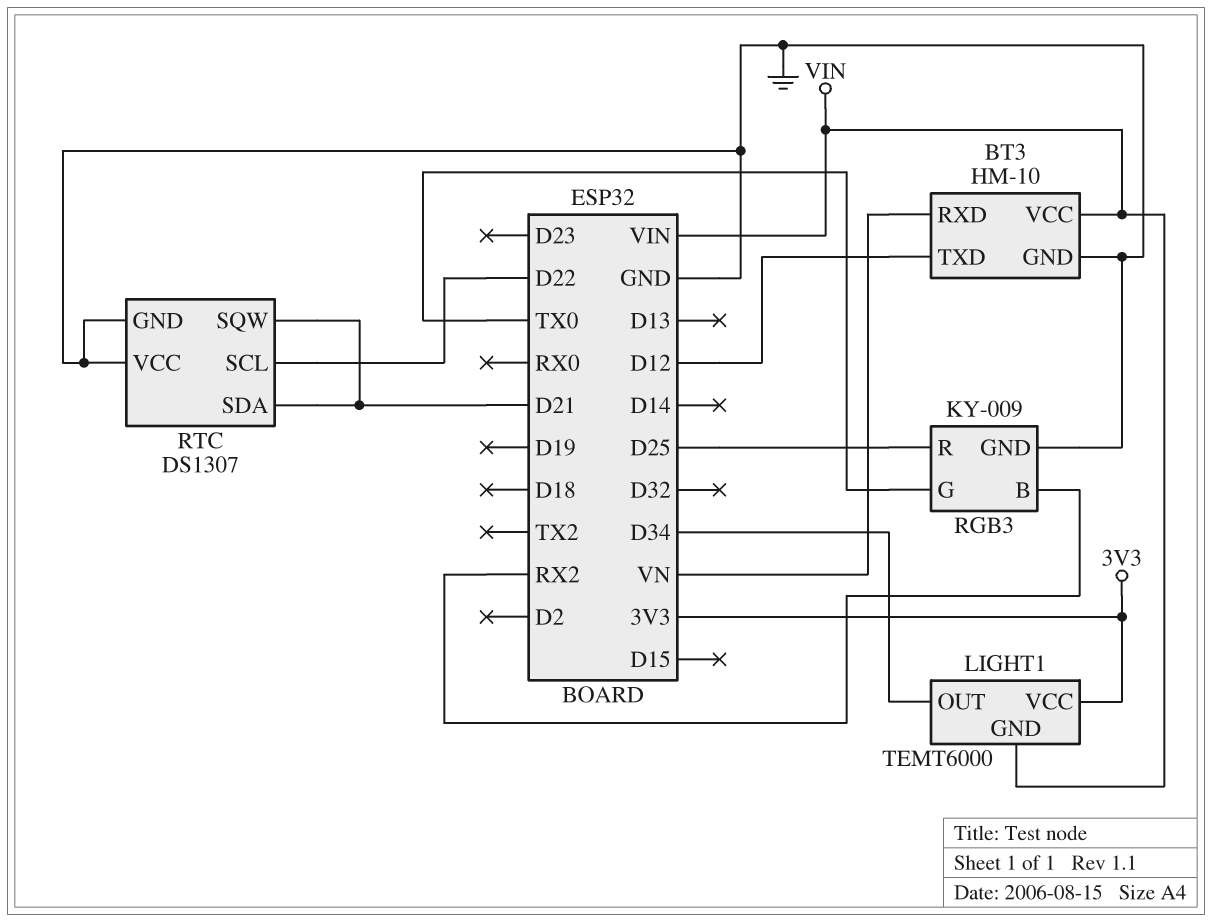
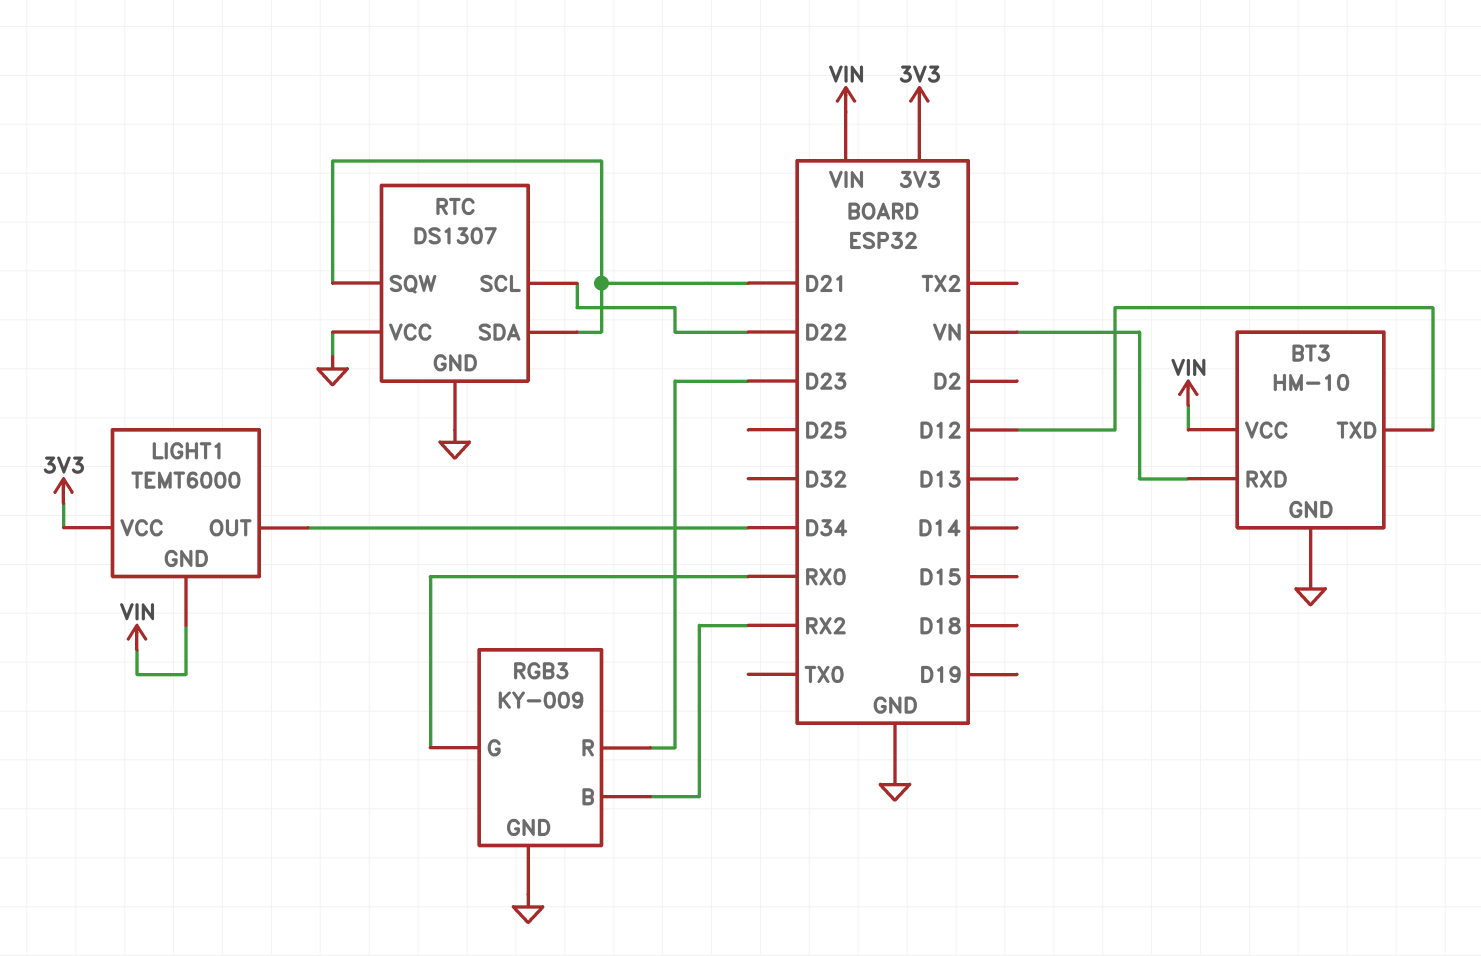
RGB3 pin G: TX0 -> RX0
RGB3 pin R: D25 -> D23

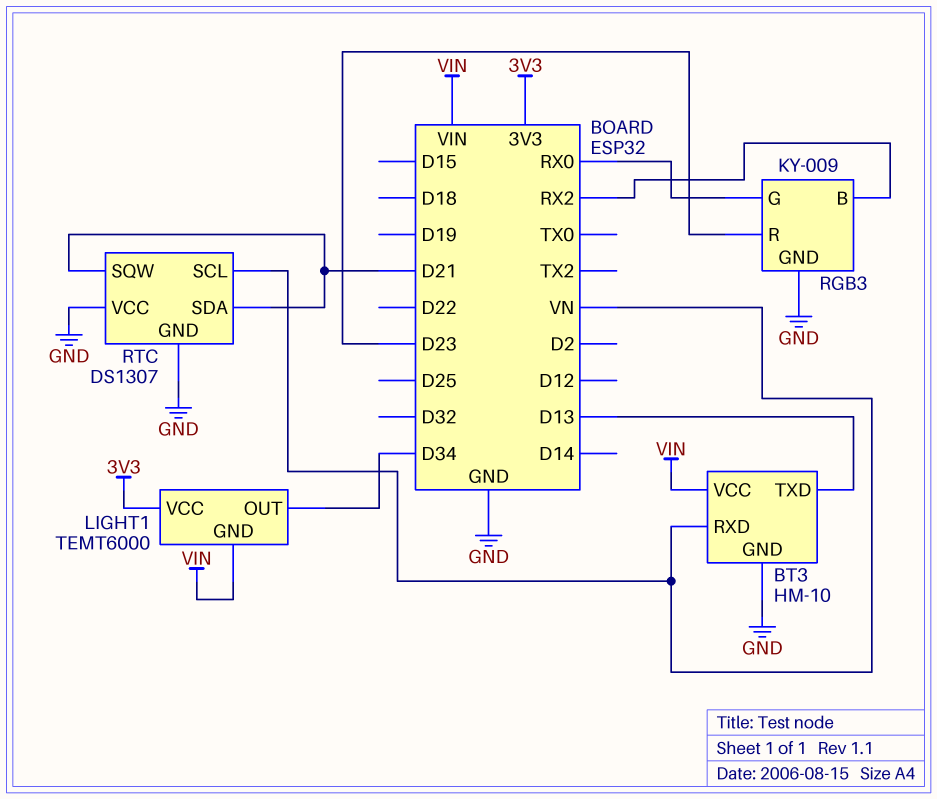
BT3 pin TXD: D12 -> D13
RTC pin SCL: D22 -> VN

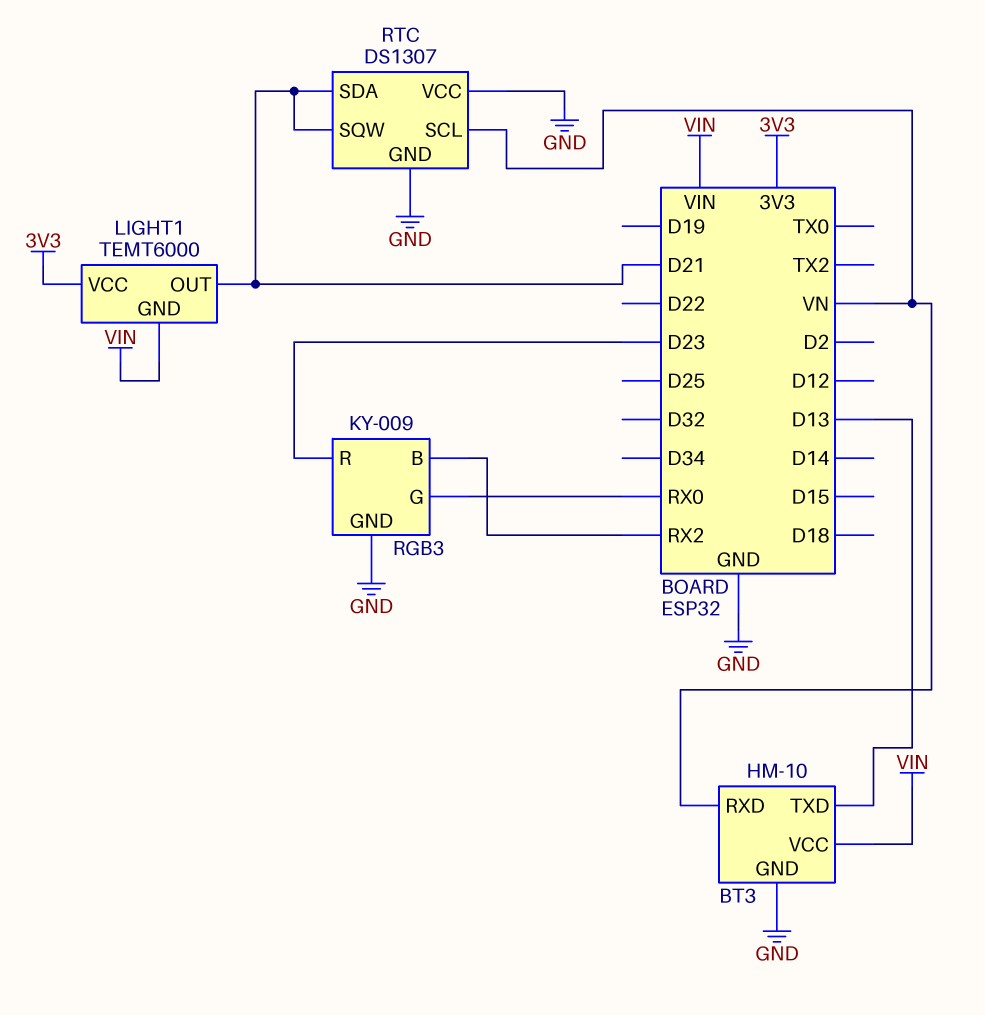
LIGHT1 pin OUT: D34 -> D21

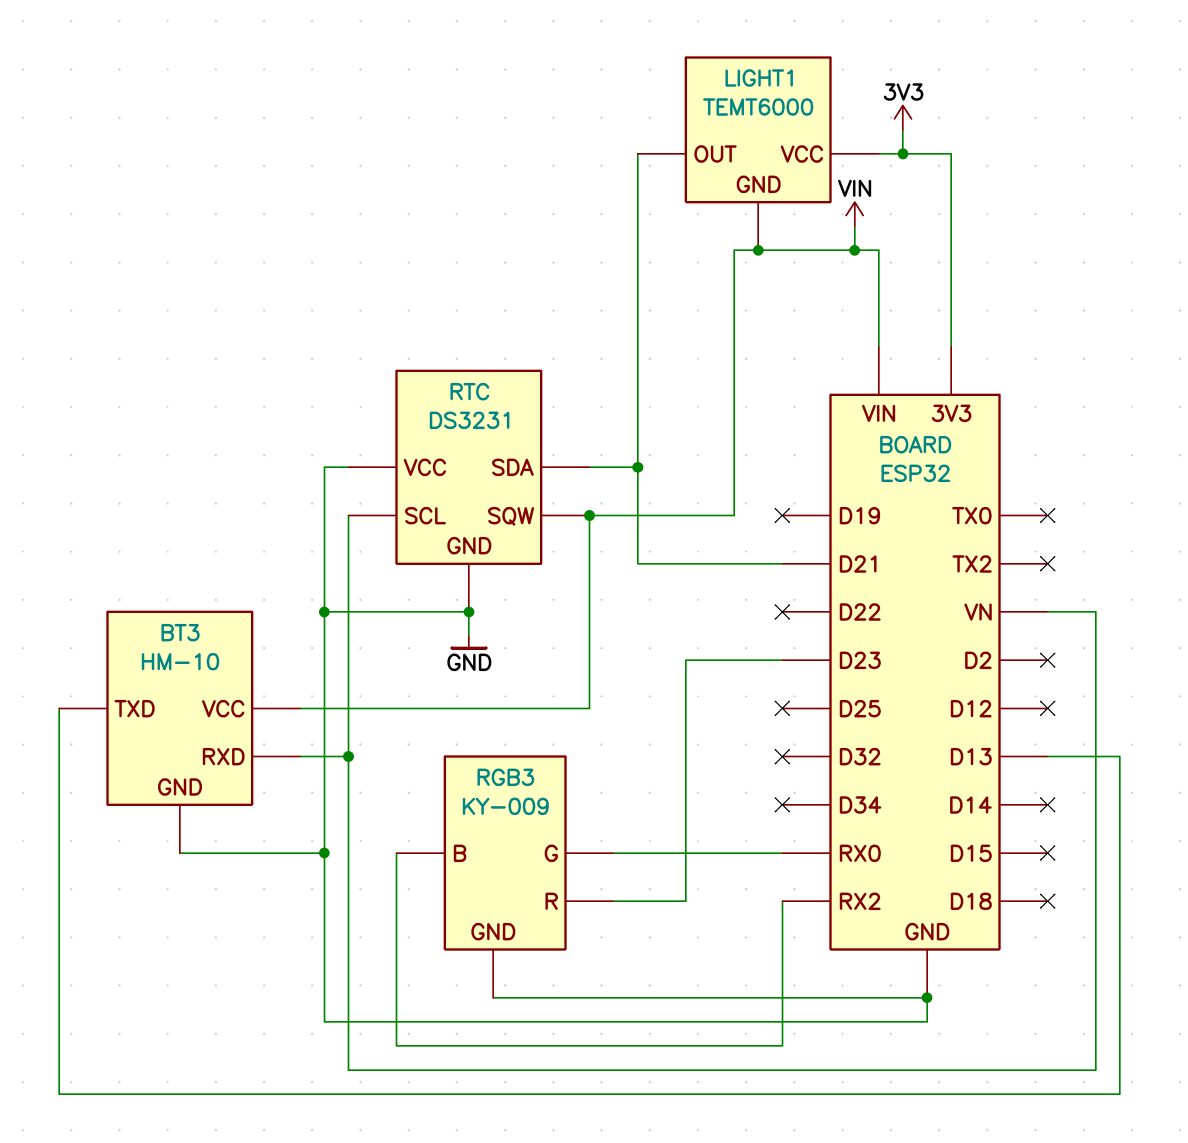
RTC: DS1307 -> DS3231
RTC pin SQW: D21 -> VIN

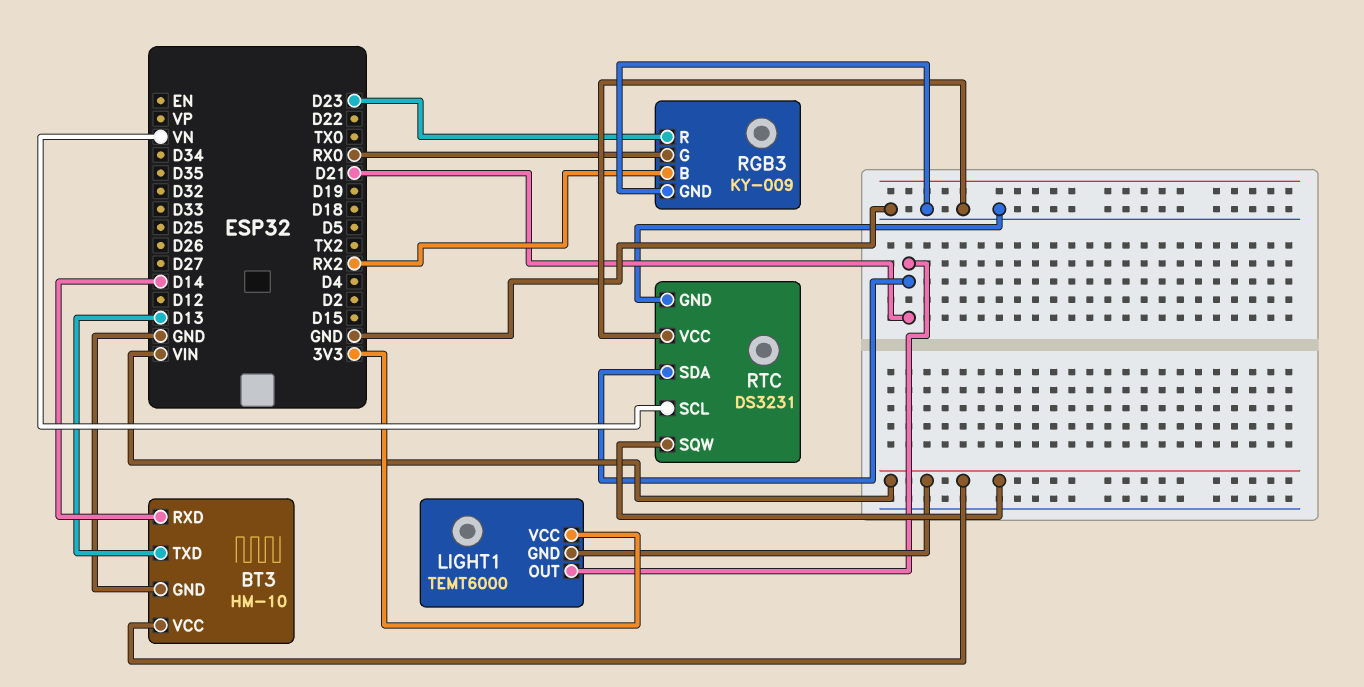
BT3 pin RXD: VN -> D14

